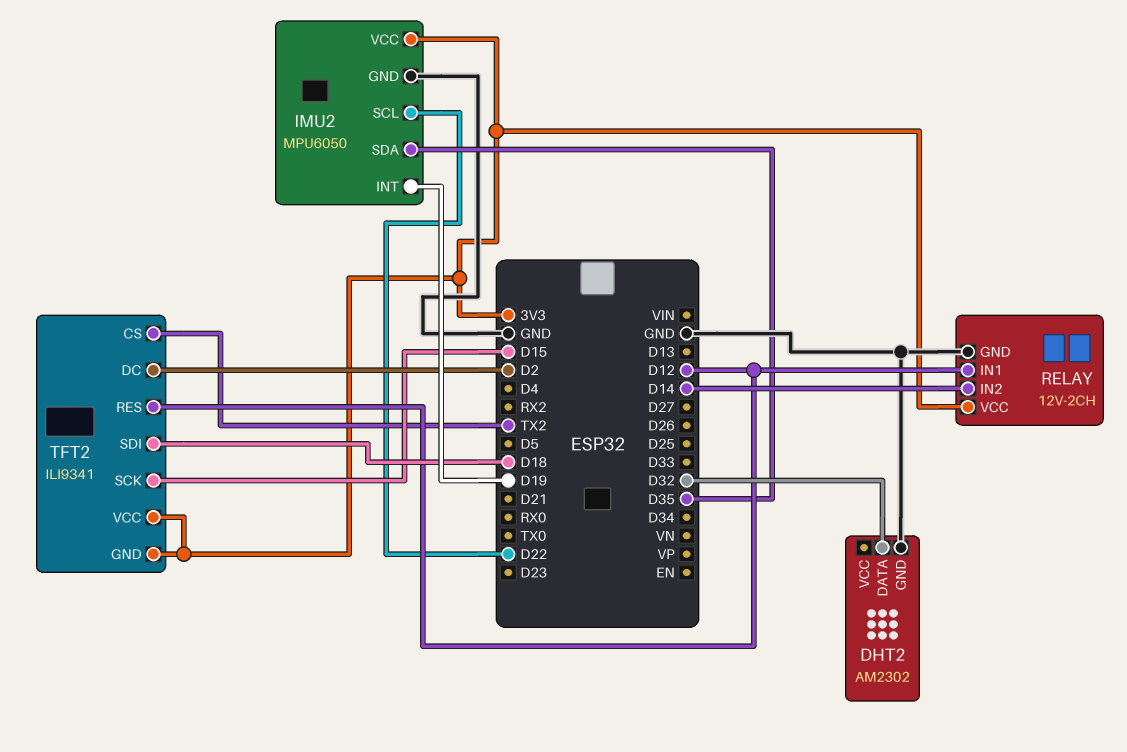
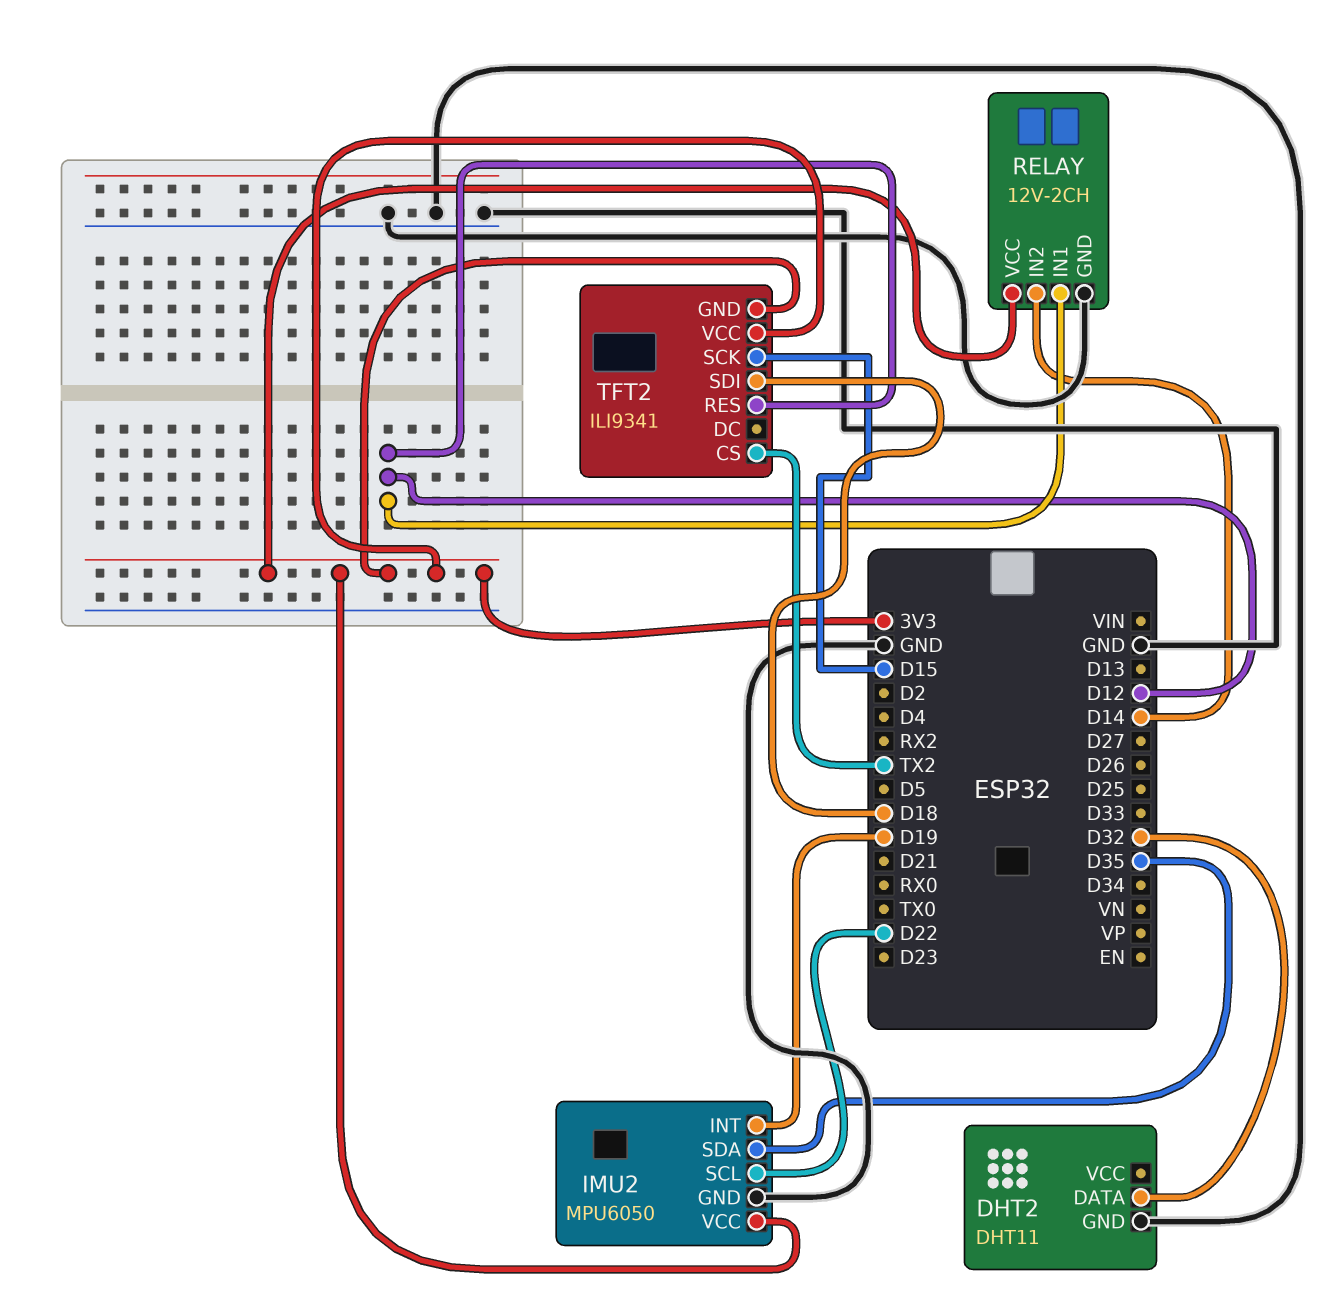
DHT2: AM2302 -> DHT11
TFT2 pin DC: D2 -> none

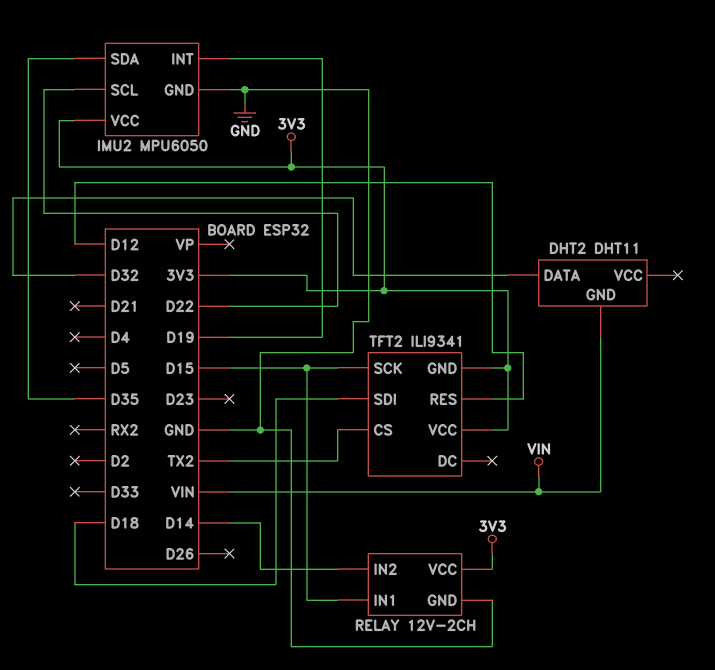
DHT2 pin GND: GND -> VIN
RELAY pin IN1: D12 -> D15

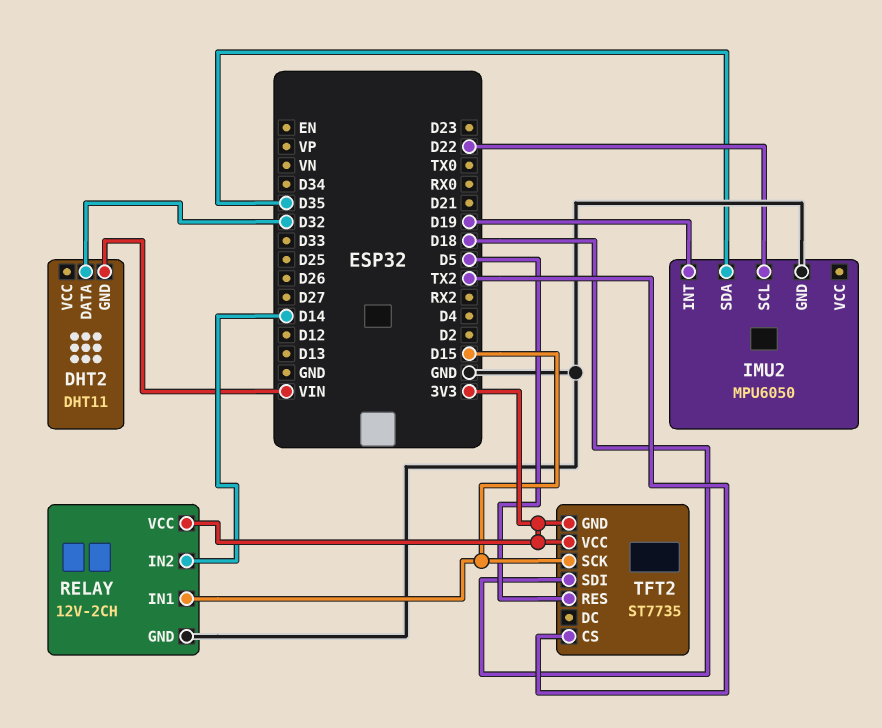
IMU2 pin VCC: 3V3 -> none
TFT2: ILI9341 -> ST7735
TFT2 pin RES: D12 -> D5

